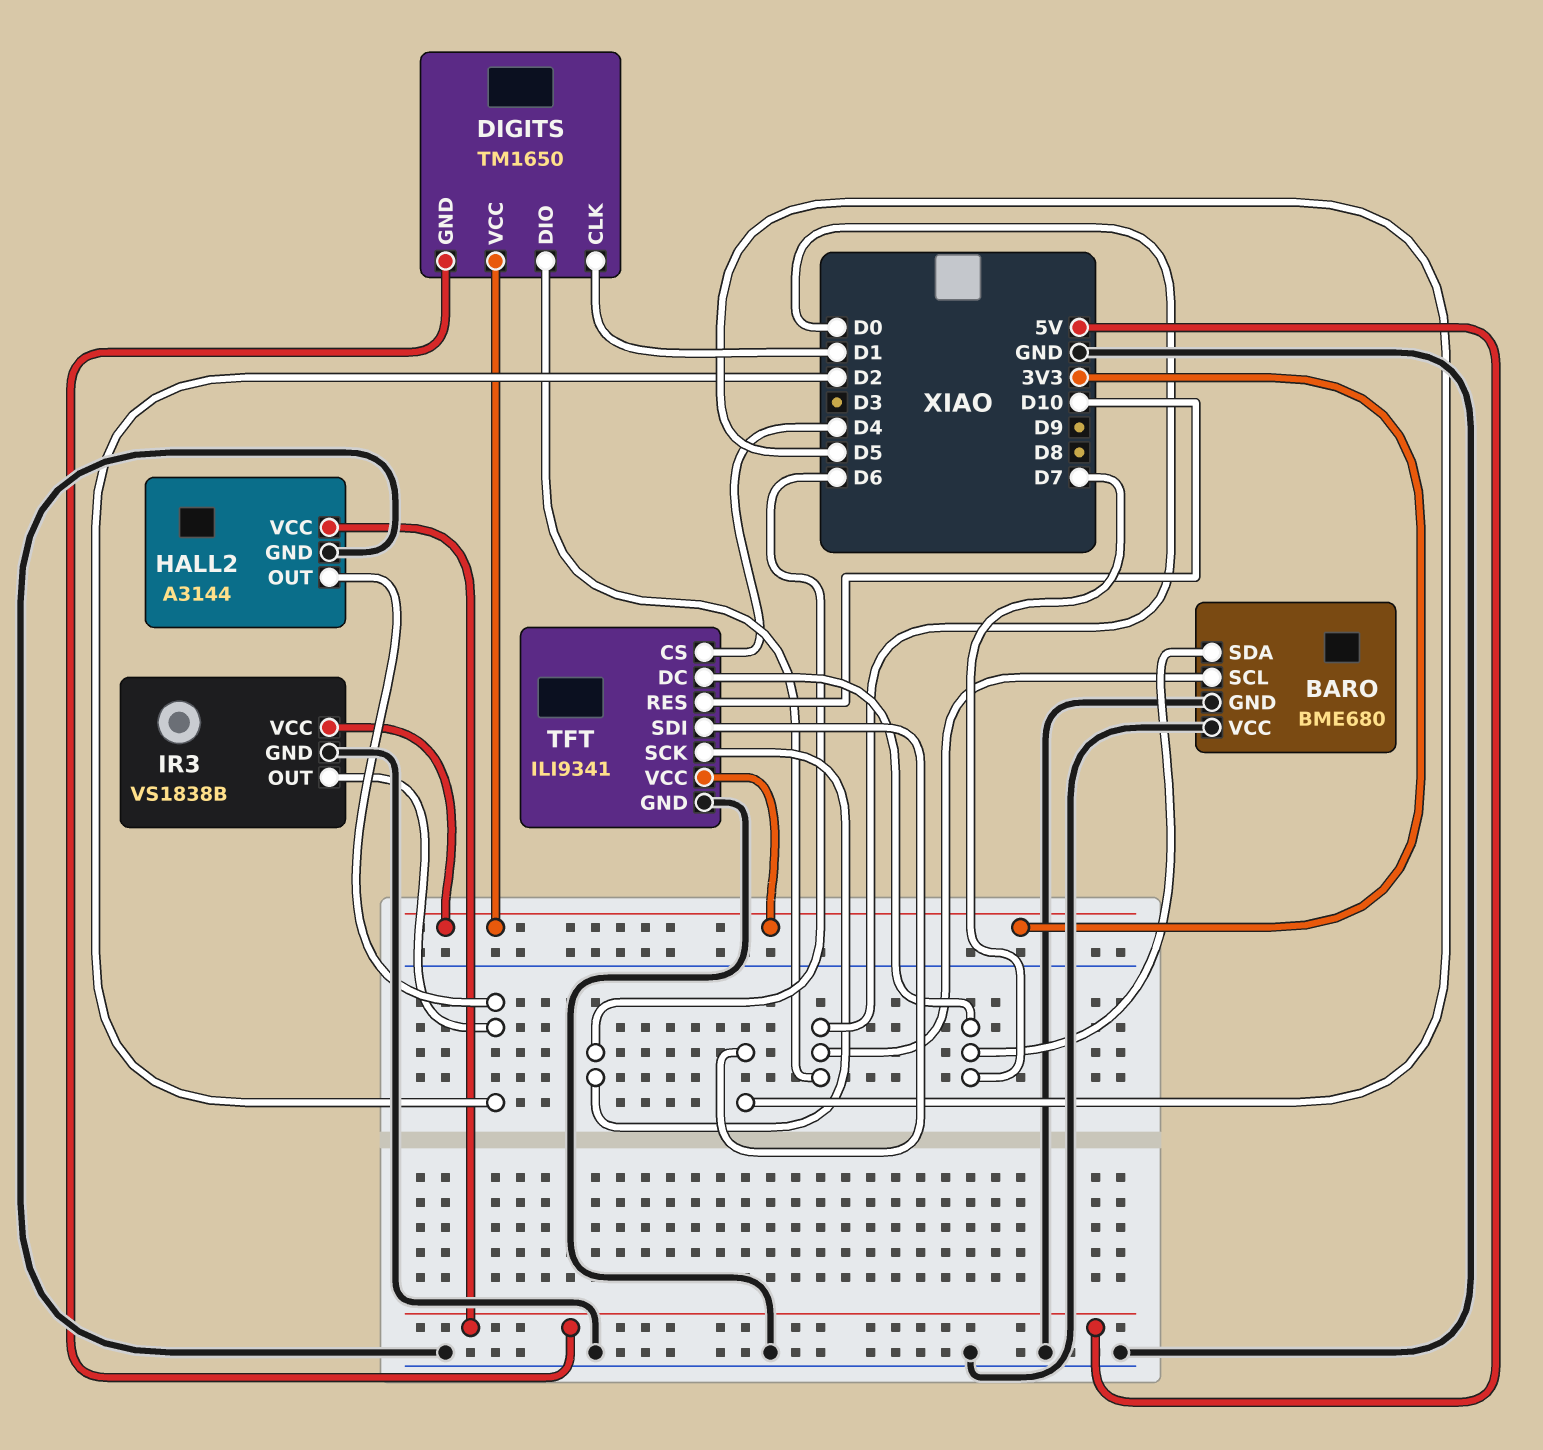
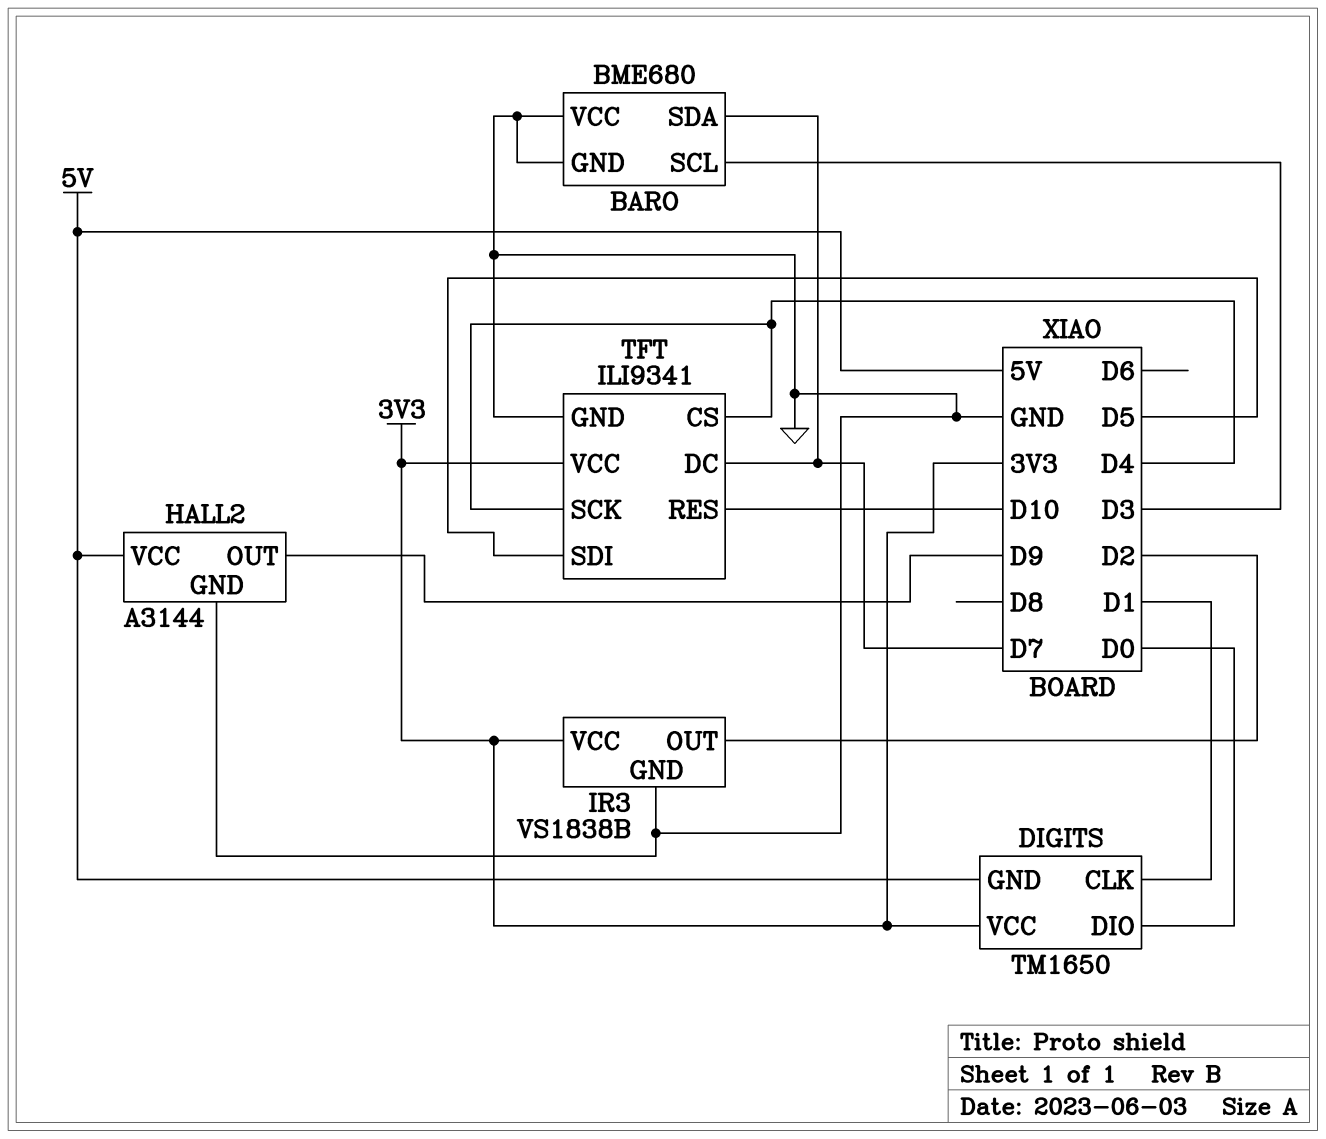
BARO pin SCL: D0 -> D3
HALL2 pin OUT: D2 -> D9
TFT pin SCK: D6 -> D4

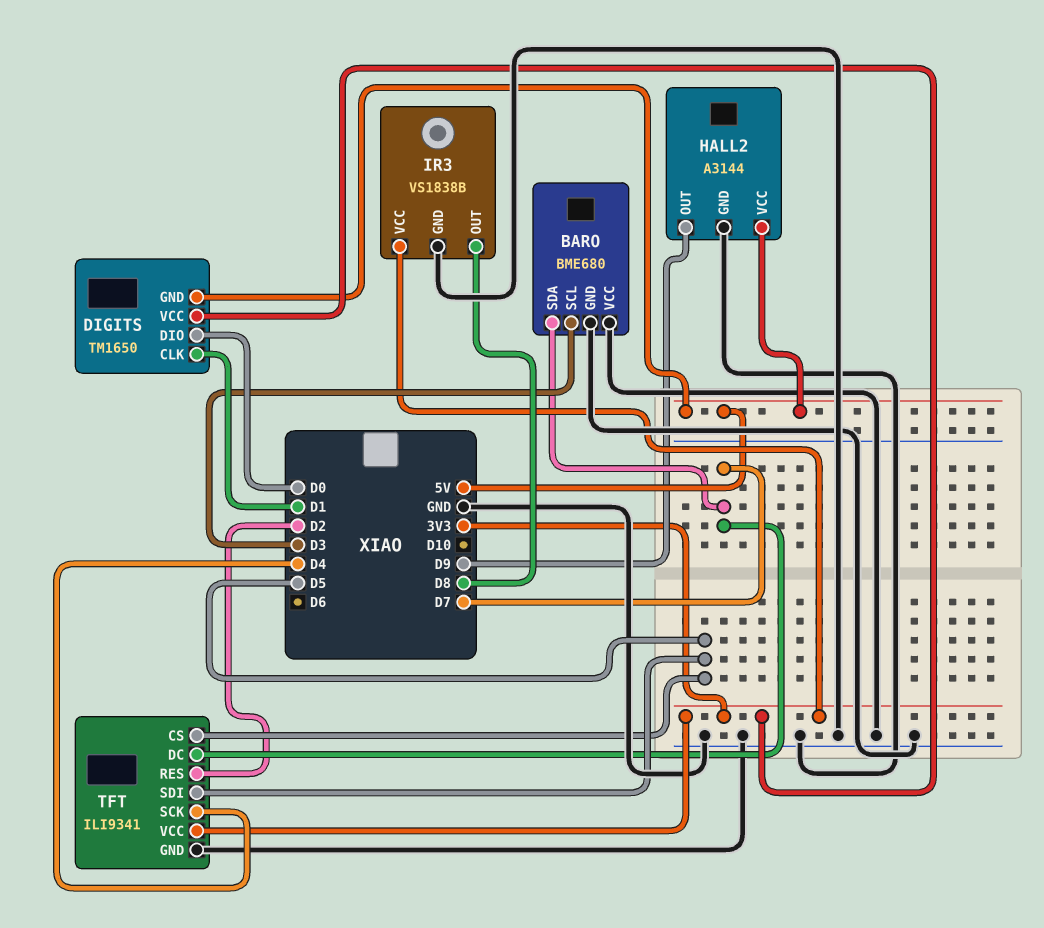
IR3 pin OUT: D2 -> D8
TFT pin CS: D4 -> D5
TFT pin RES: D10 -> D2

